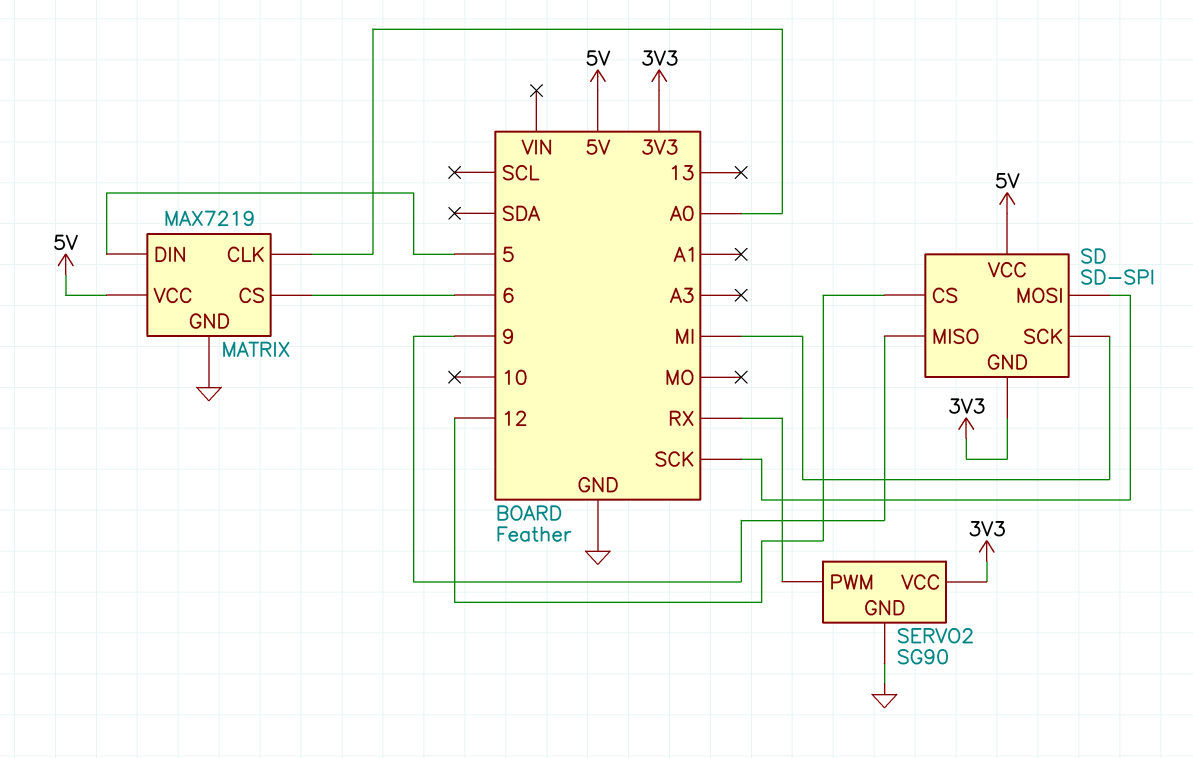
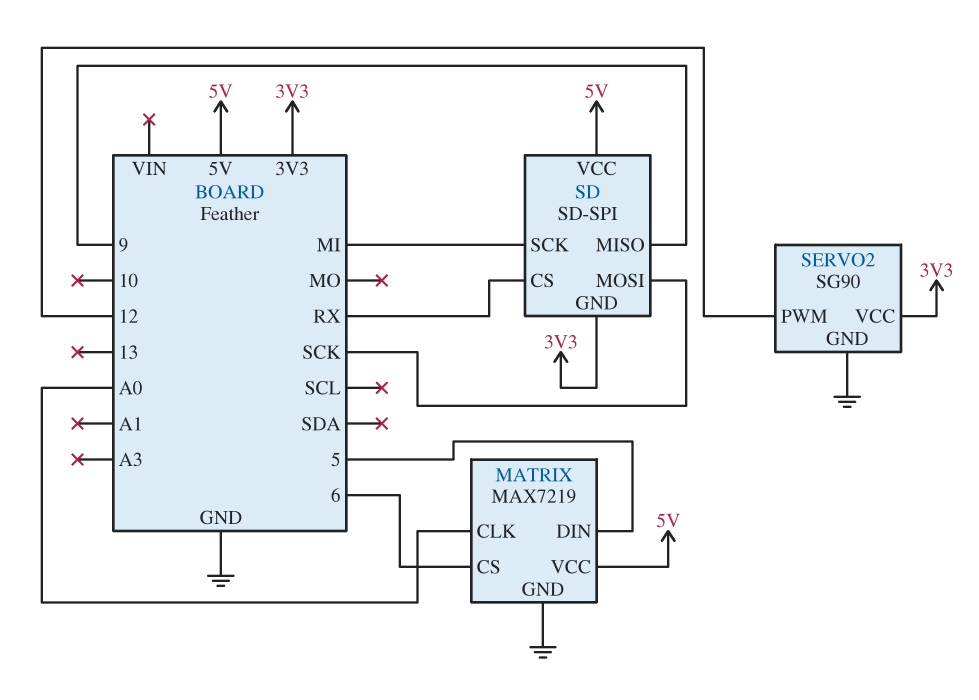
SD pin CS: 12 -> RX
SERVO2 pin PWM: RX -> 12

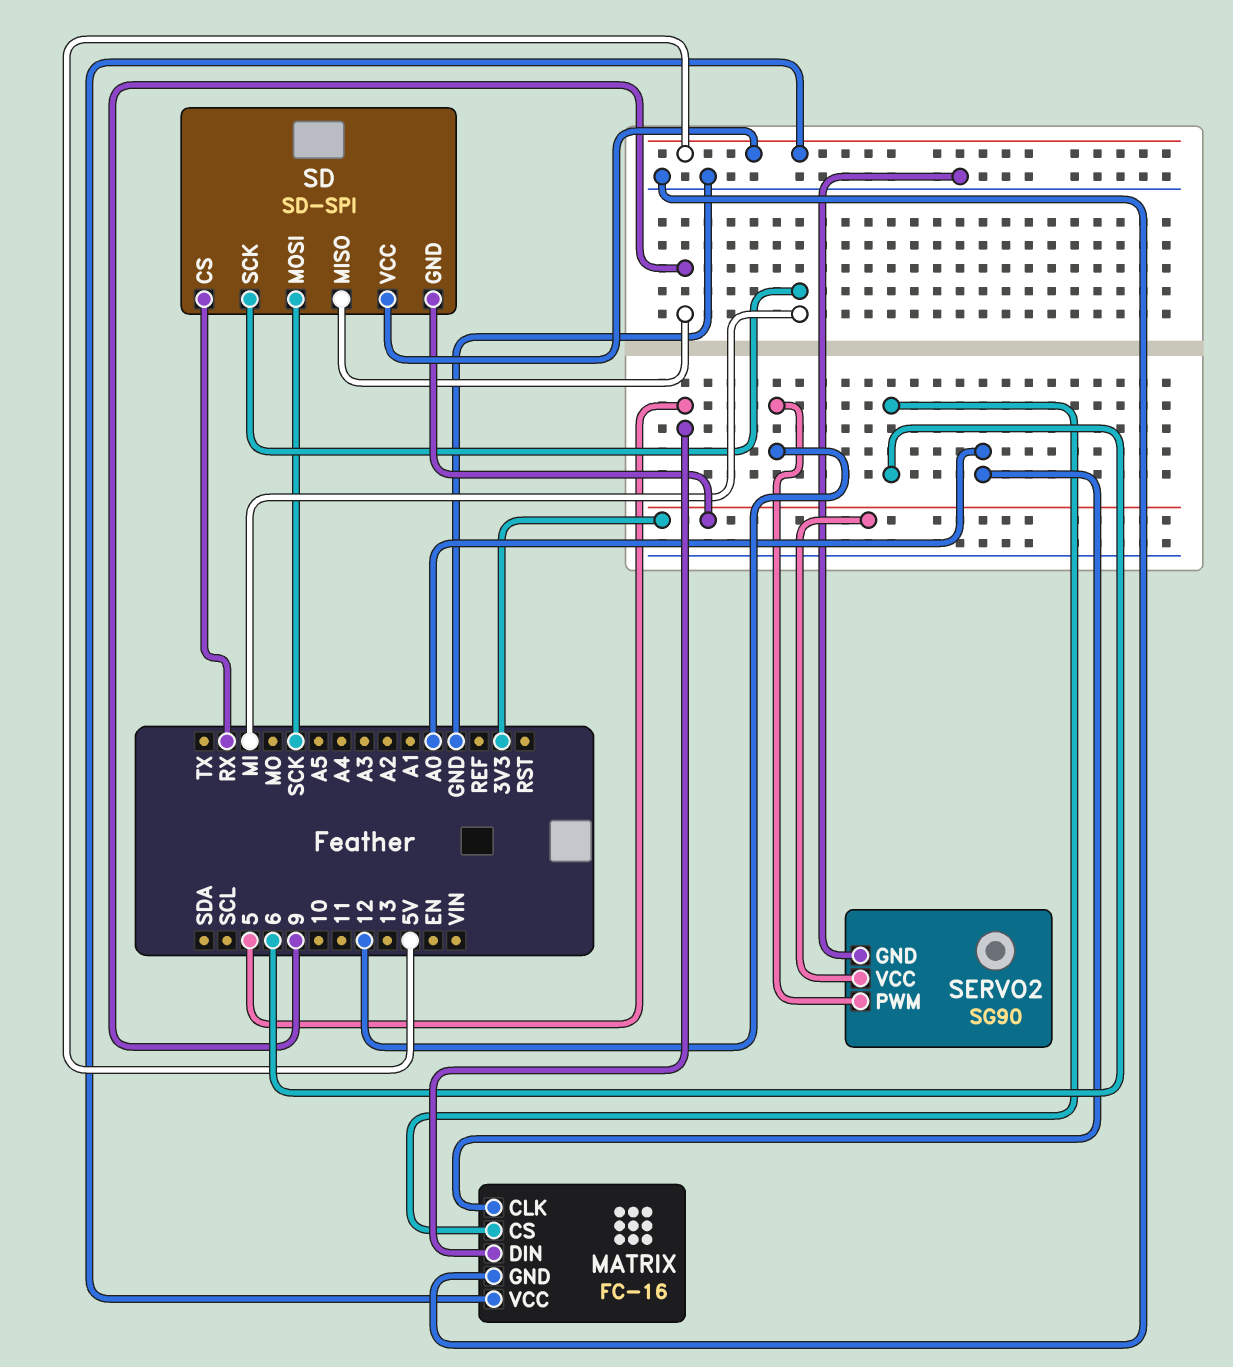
MATRIX: MAX7219 -> FC-16

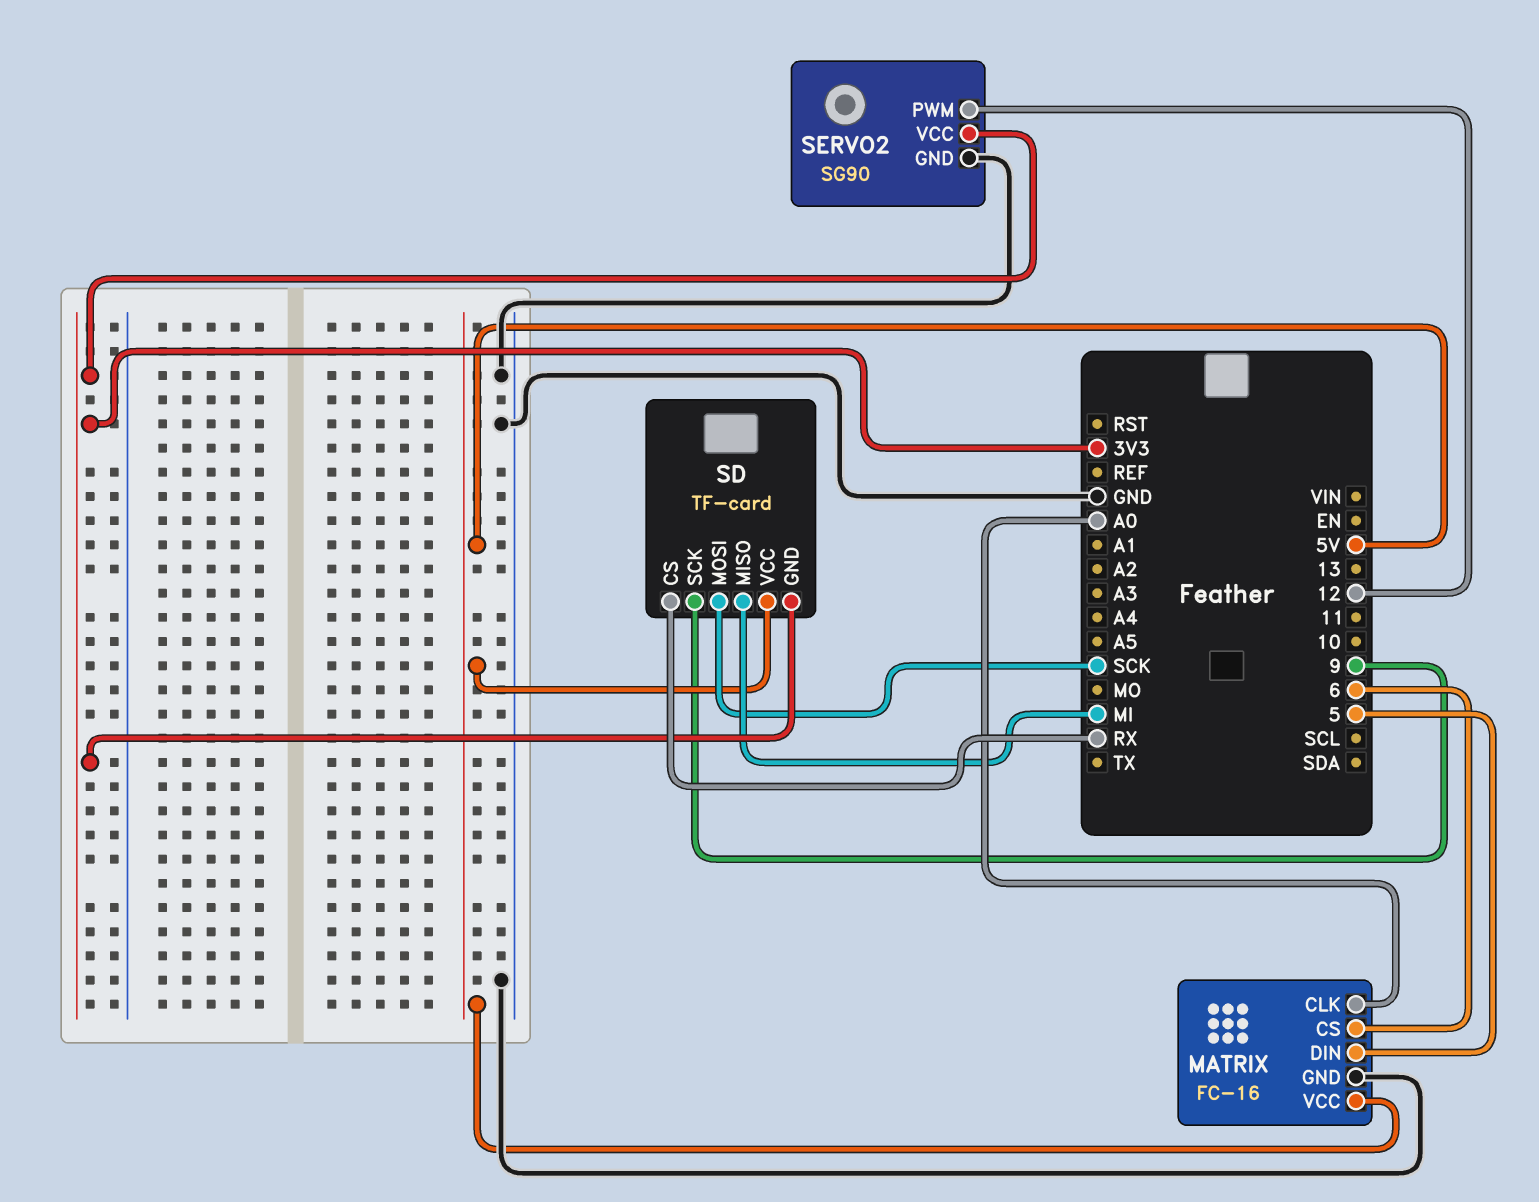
SD: SD-SPI -> TF-card
SD pin MISO: 9 -> MI
SD pin SCK: MI -> 9

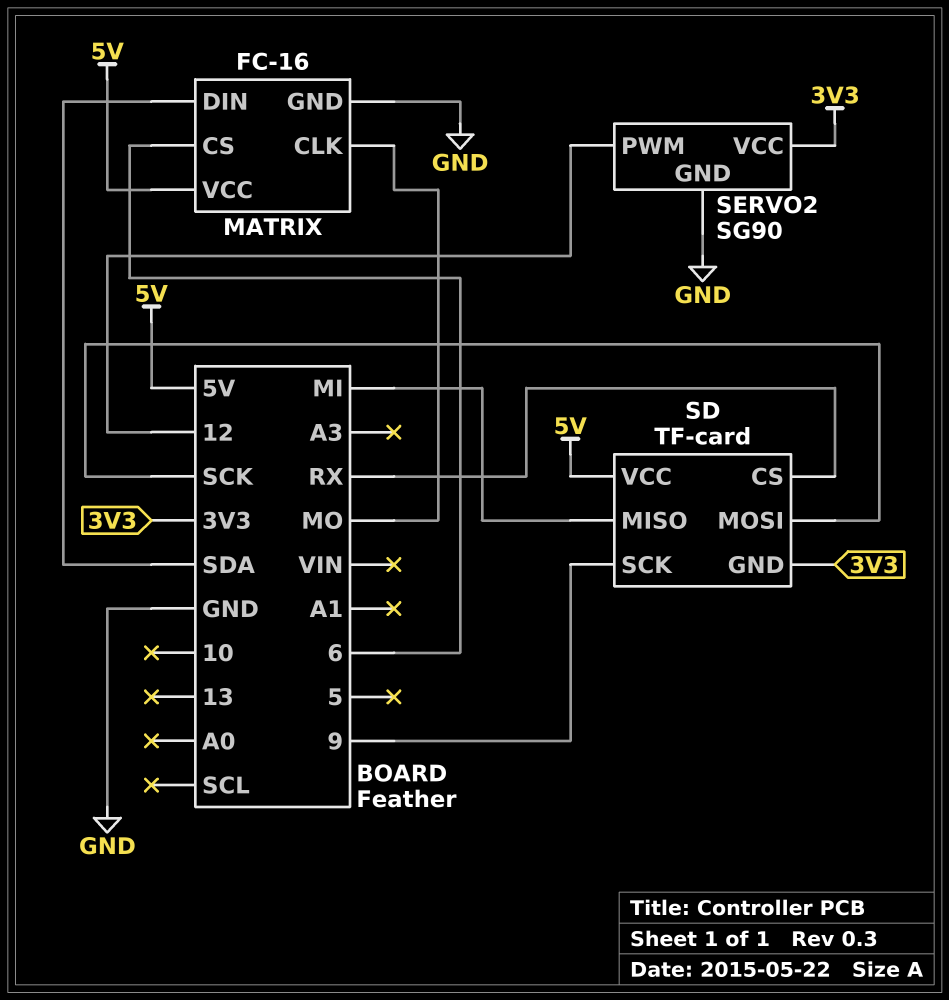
MATRIX pin CLK: A0 -> MO
MATRIX pin DIN: 5 -> SDA

